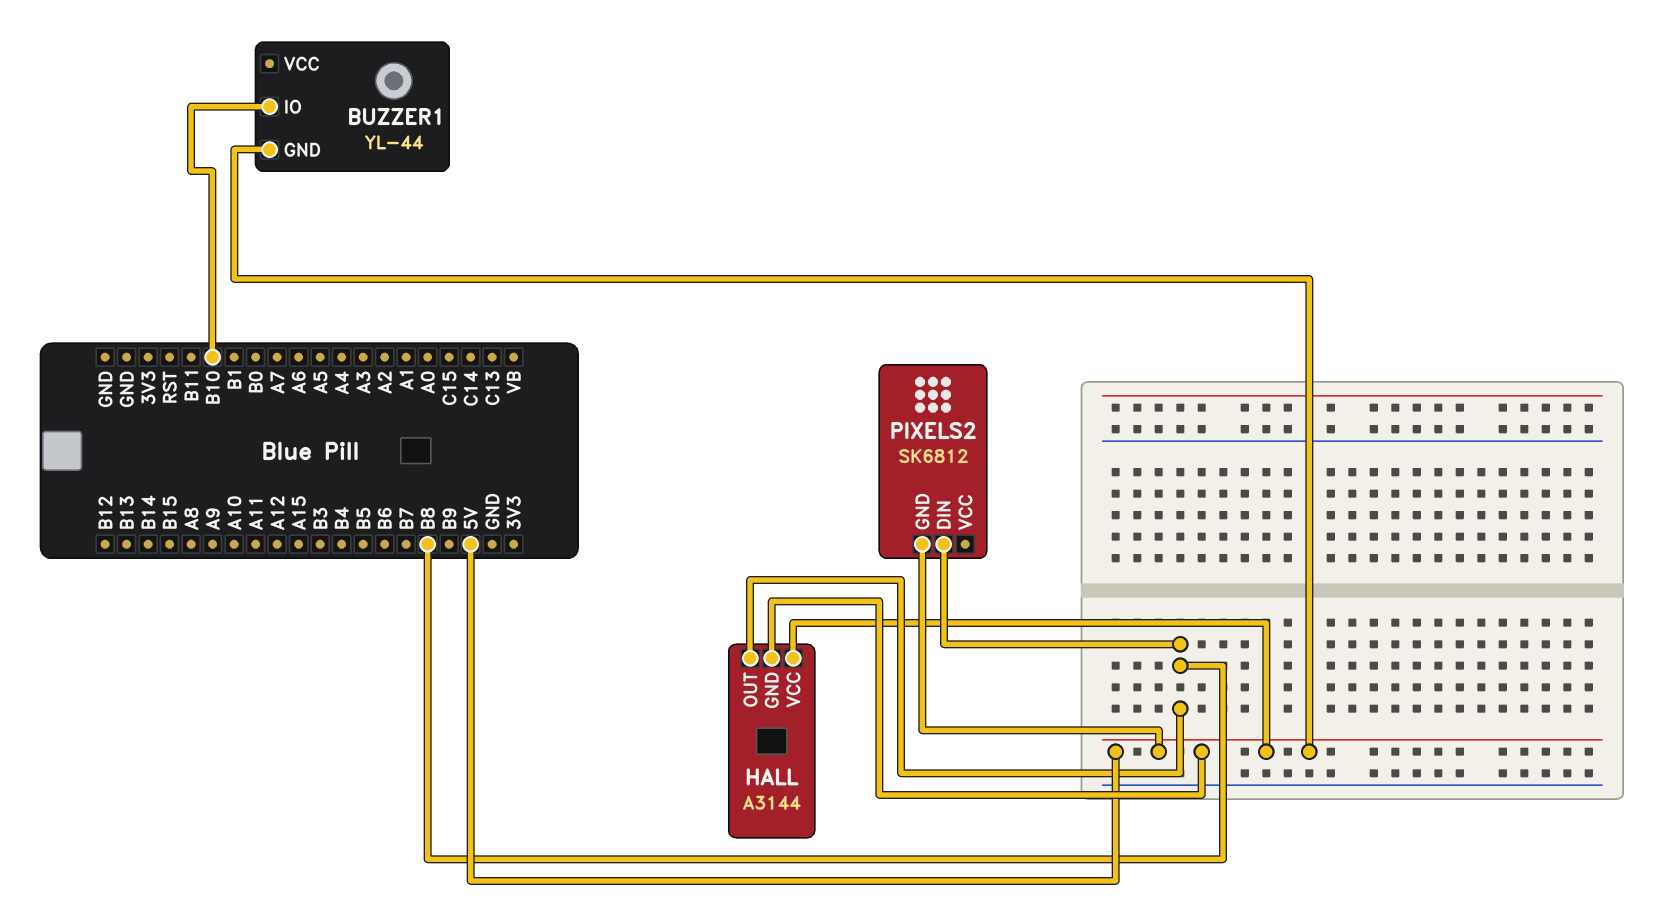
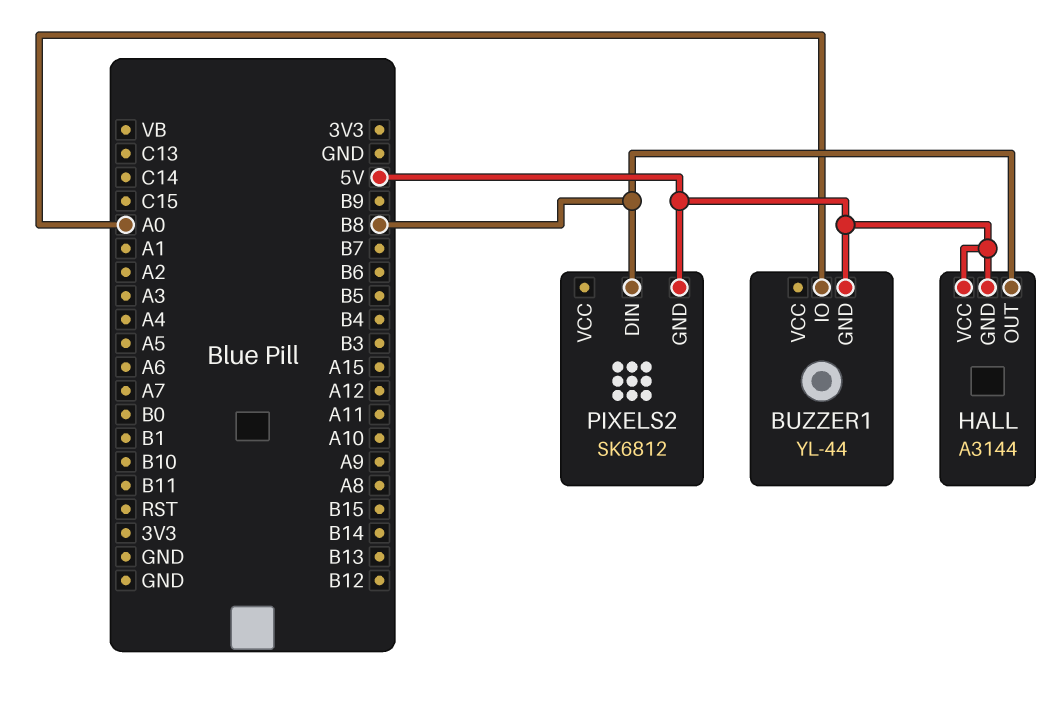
BUZZER1 pin IO: B10 -> A0

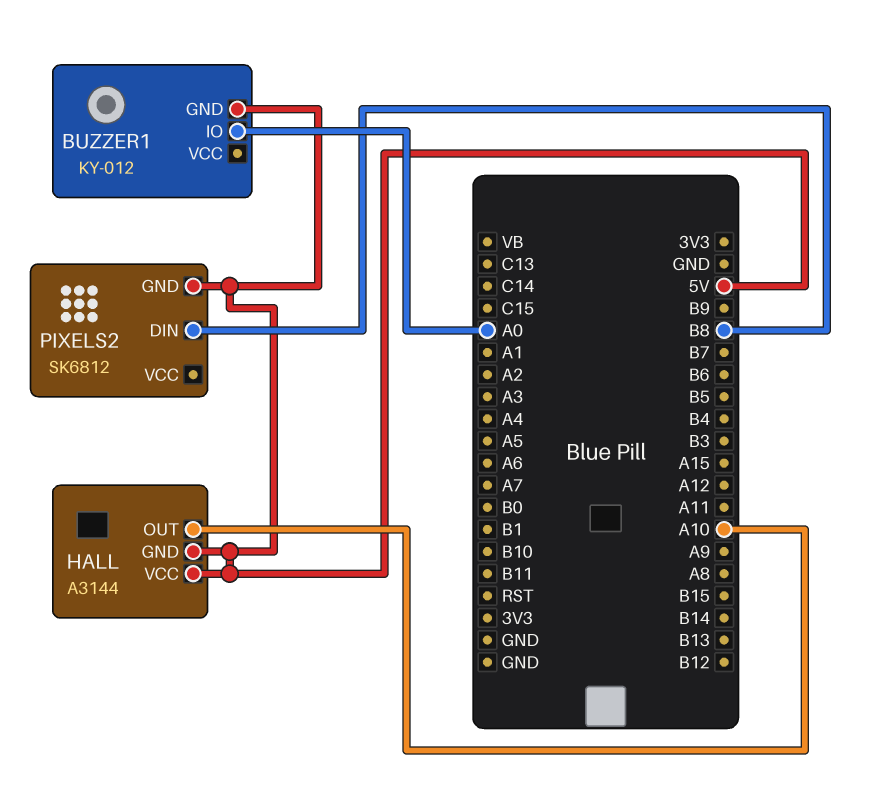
BUZZER1: YL-44 -> KY-012
HALL pin OUT: B8 -> A10

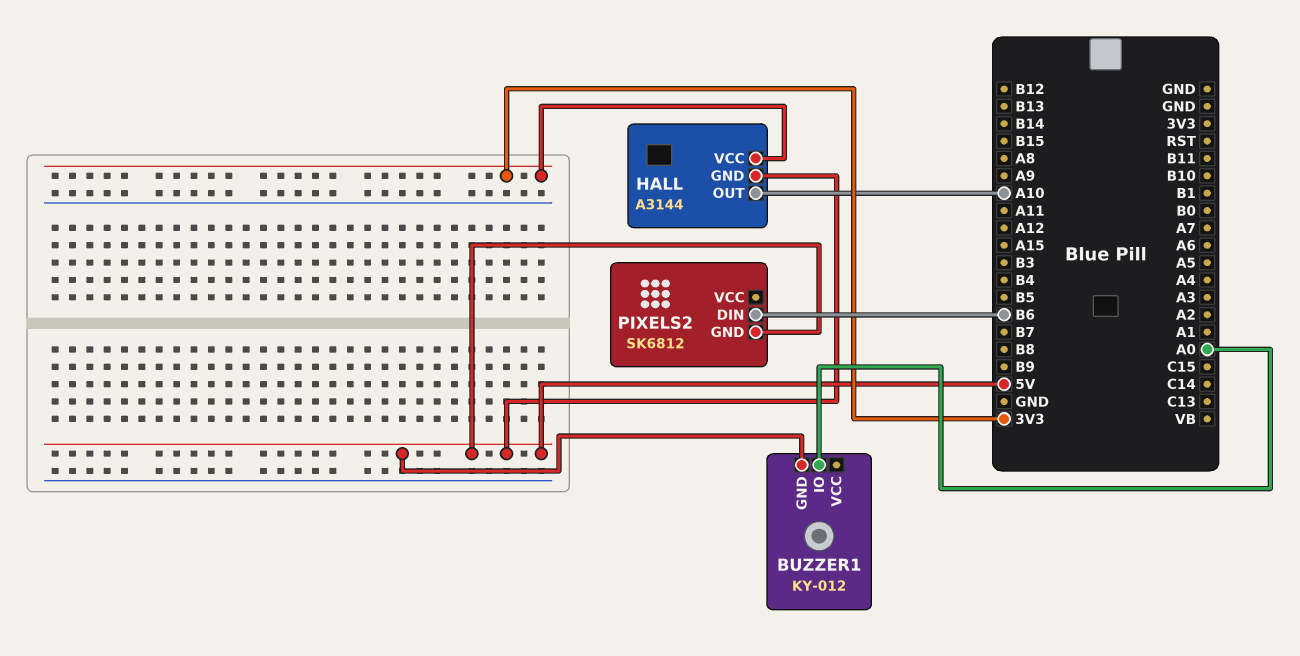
HALL pin VCC: 5V -> 3V3
PIXELS2 pin DIN: B8 -> B6

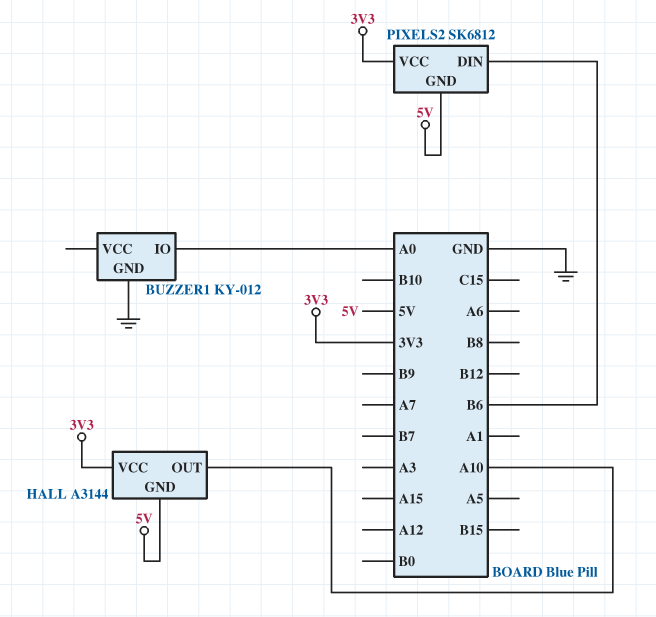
BUZZER1 pin GND: 5V -> GND
PIXELS2 pin VCC: none -> 3V3

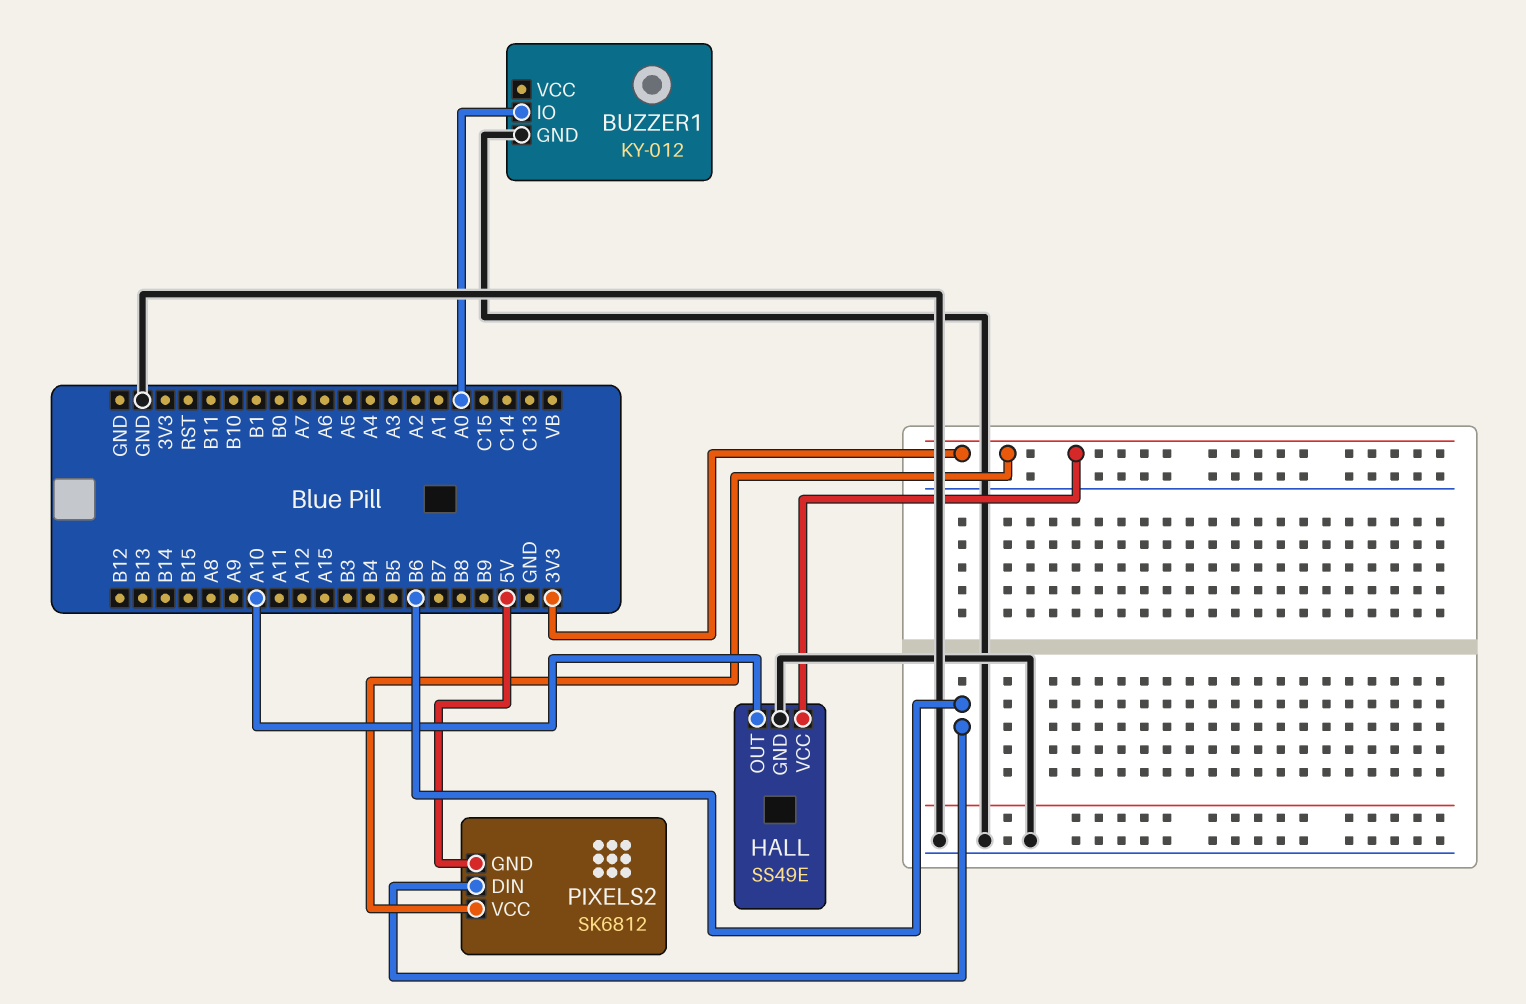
HALL: A3144 -> SS49E
HALL pin GND: 5V -> GND

